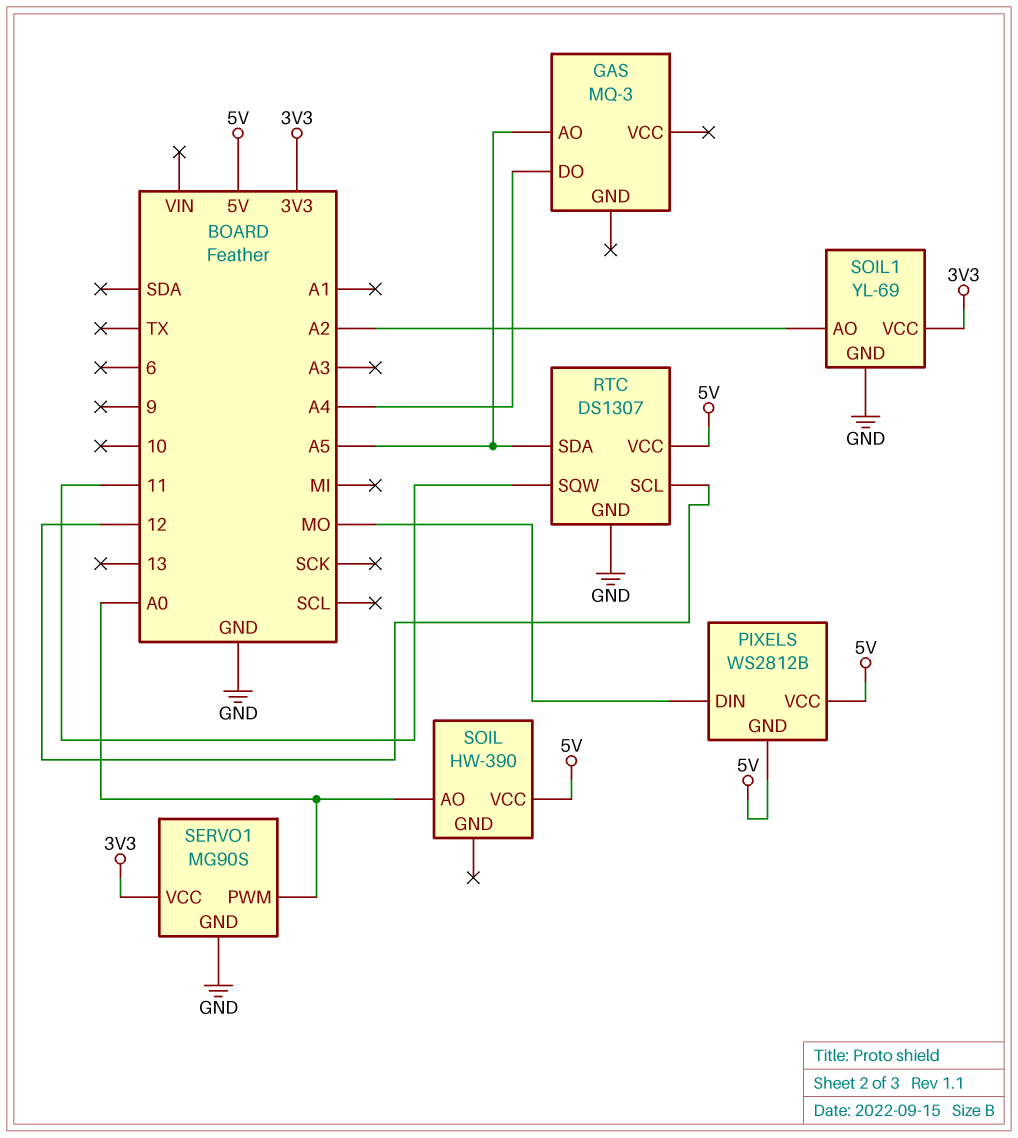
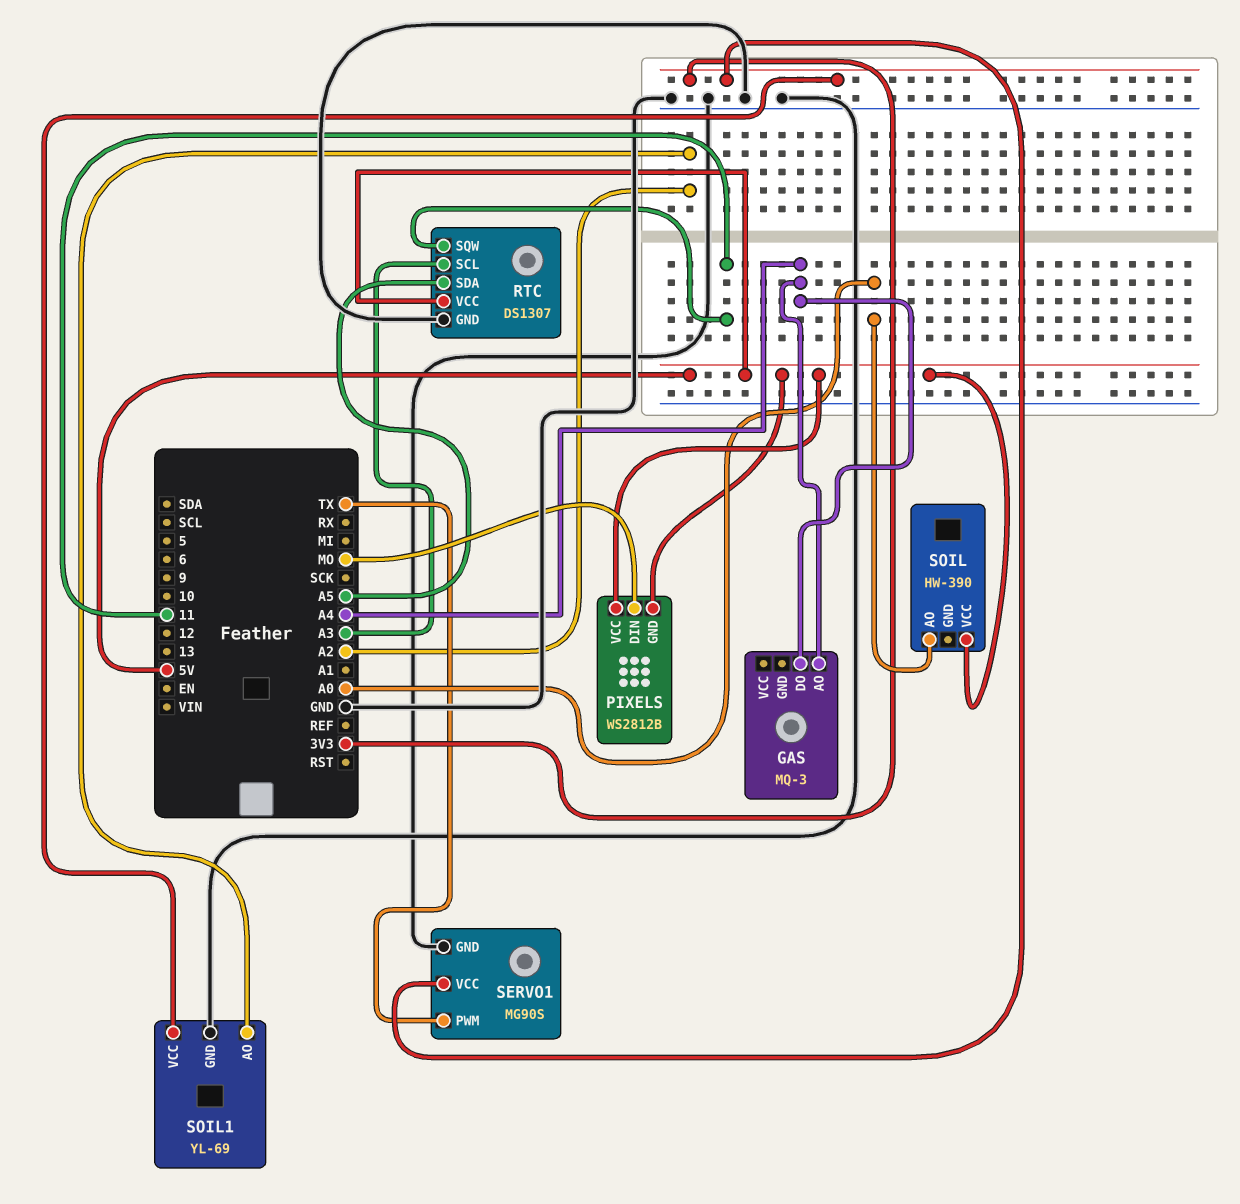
GAS pin AO: A5 -> A4
RTC pin SCL: 12 -> A3
SERVO1 pin PWM: A0 -> TX

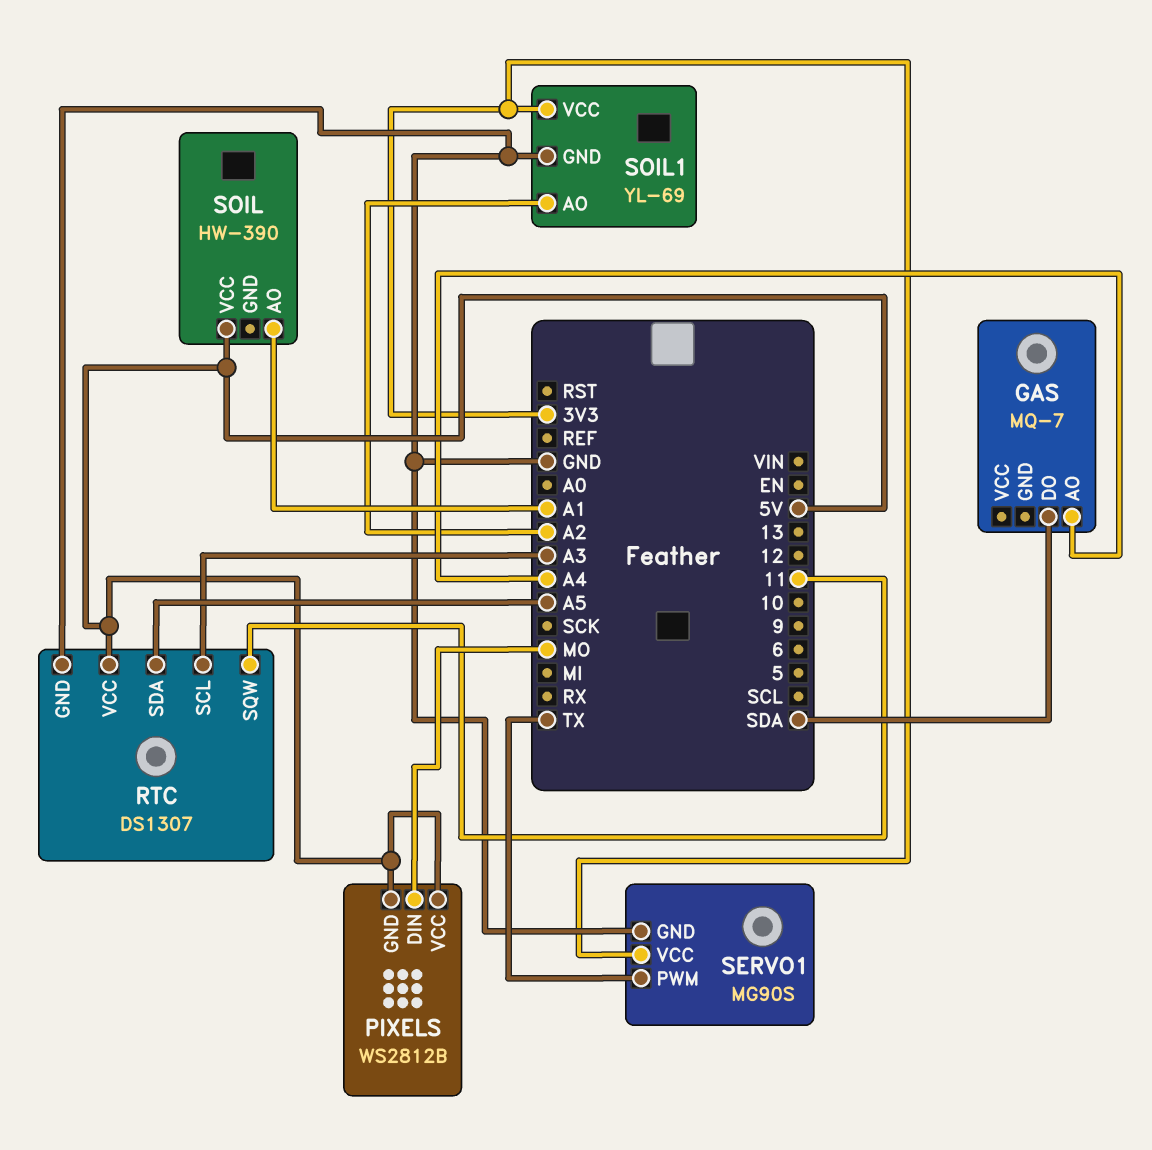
GAS: MQ-3 -> MQ-7
GAS pin DO: A4 -> SDA
SOIL pin AO: A0 -> A1

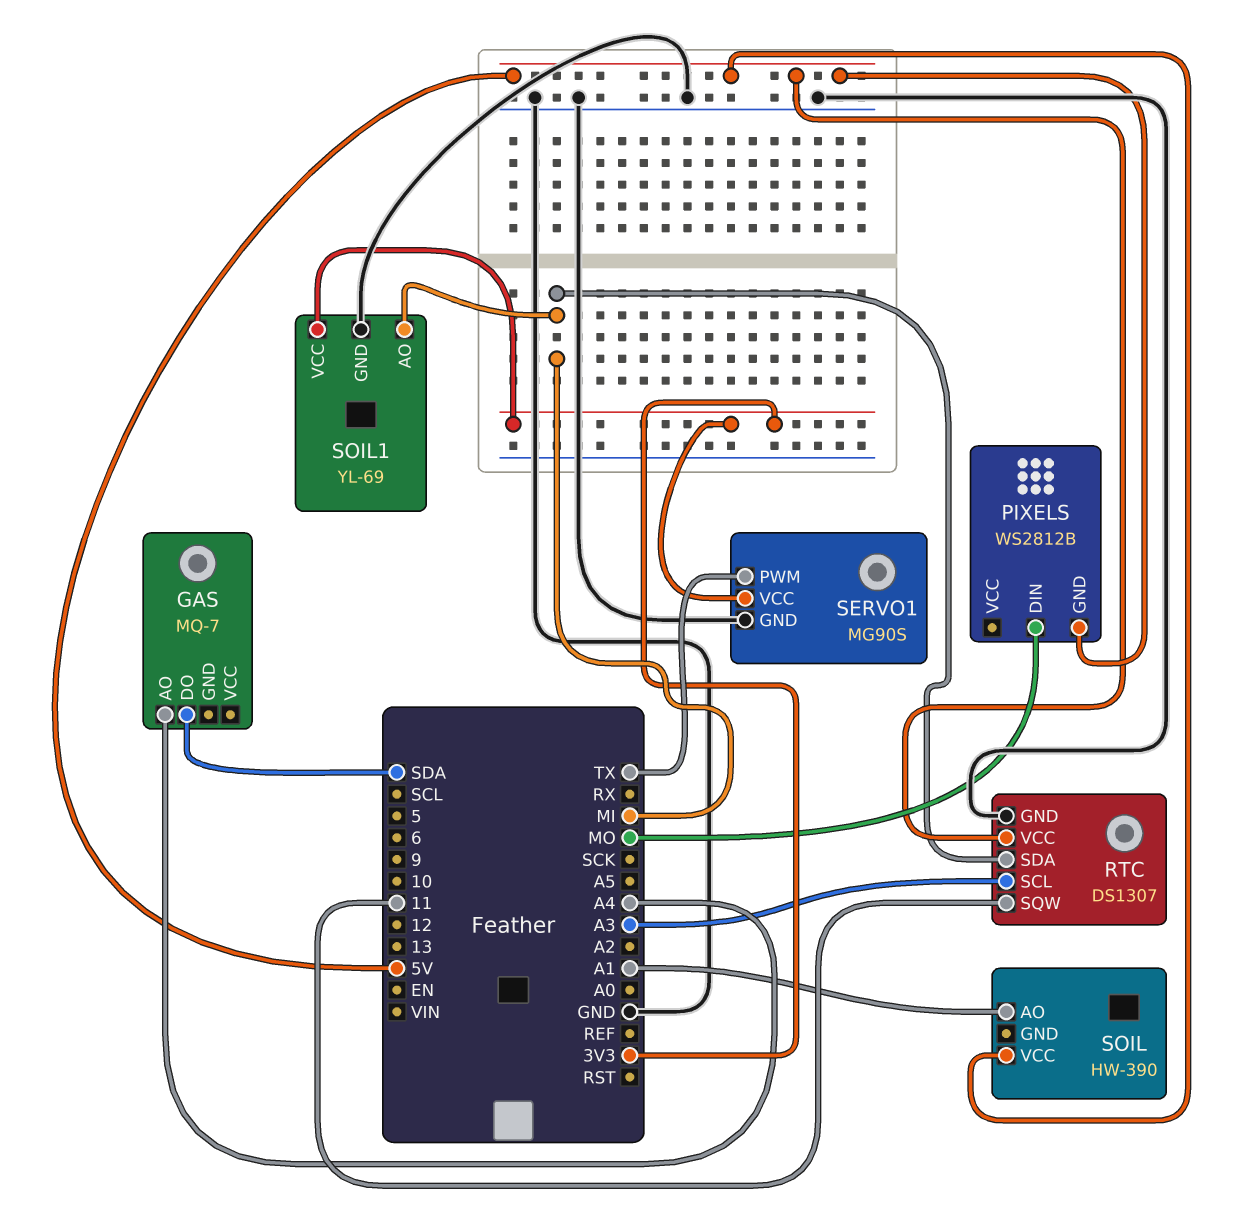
PIXELS pin VCC: 5V -> none
RTC pin SDA: A5 -> MI
SOIL1 pin AO: A2 -> MI

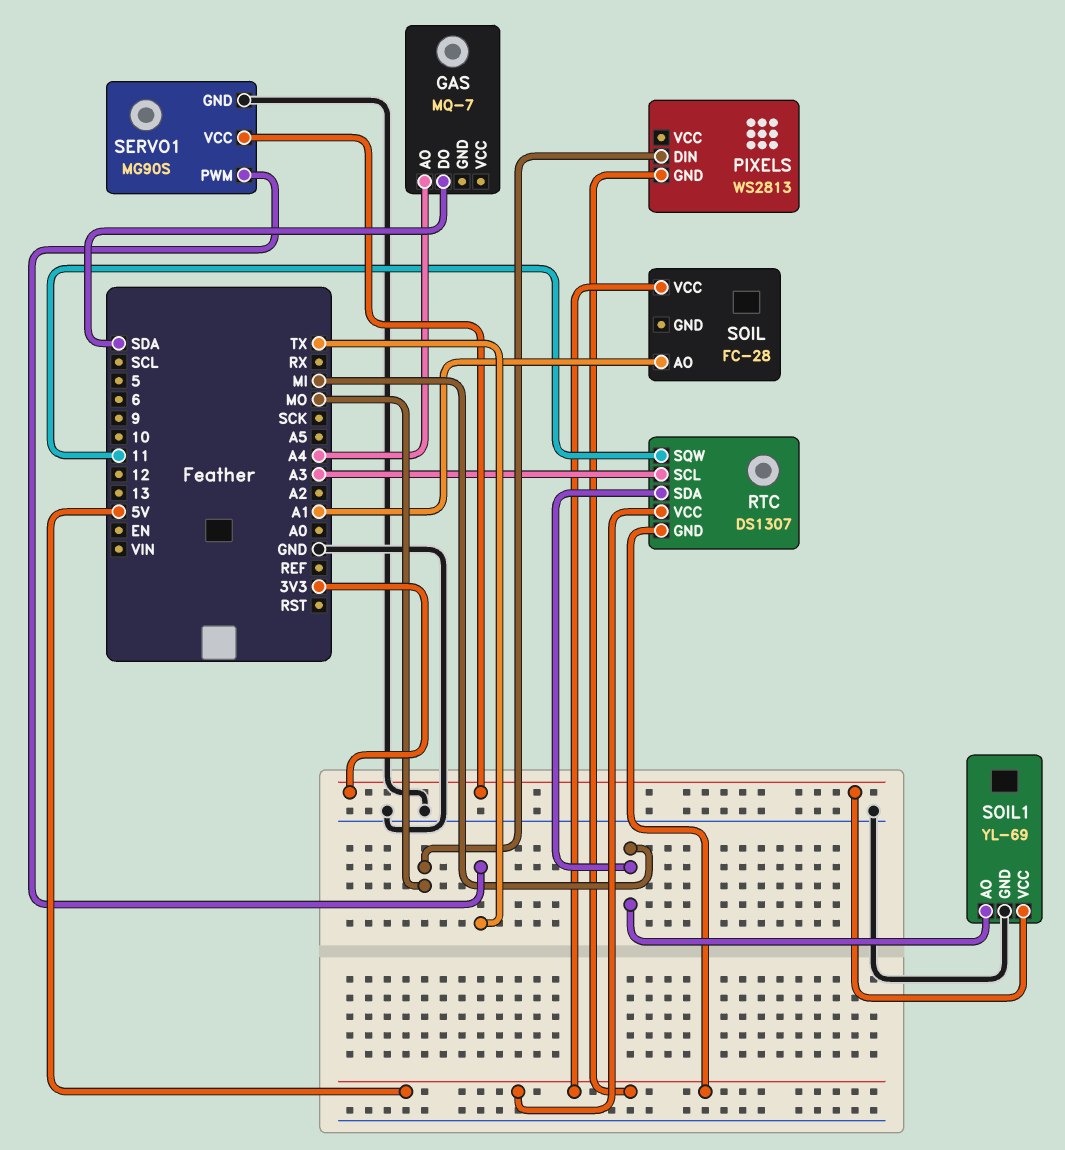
PIXELS: WS2812B -> WS2813
RTC pin GND: GND -> 5V
SOIL: HW-390 -> FC-28

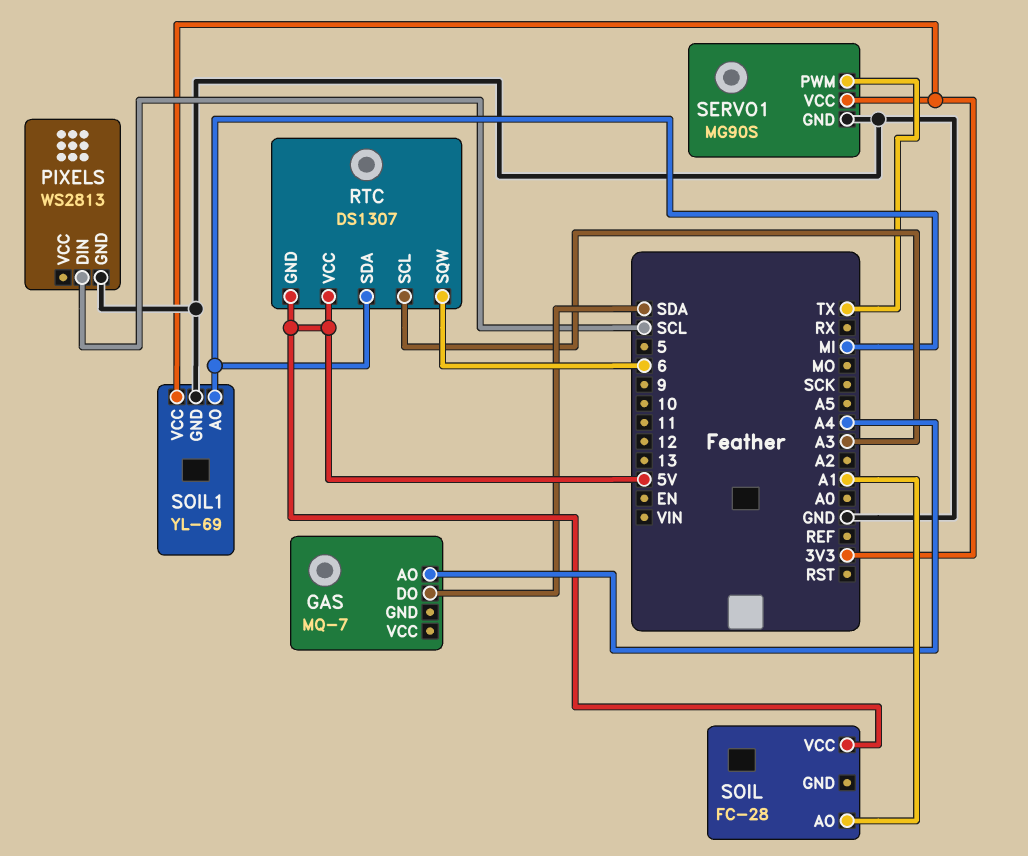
PIXELS pin DIN: MO -> SCL
PIXELS pin GND: 5V -> GND
RTC pin SQW: 11 -> 6

